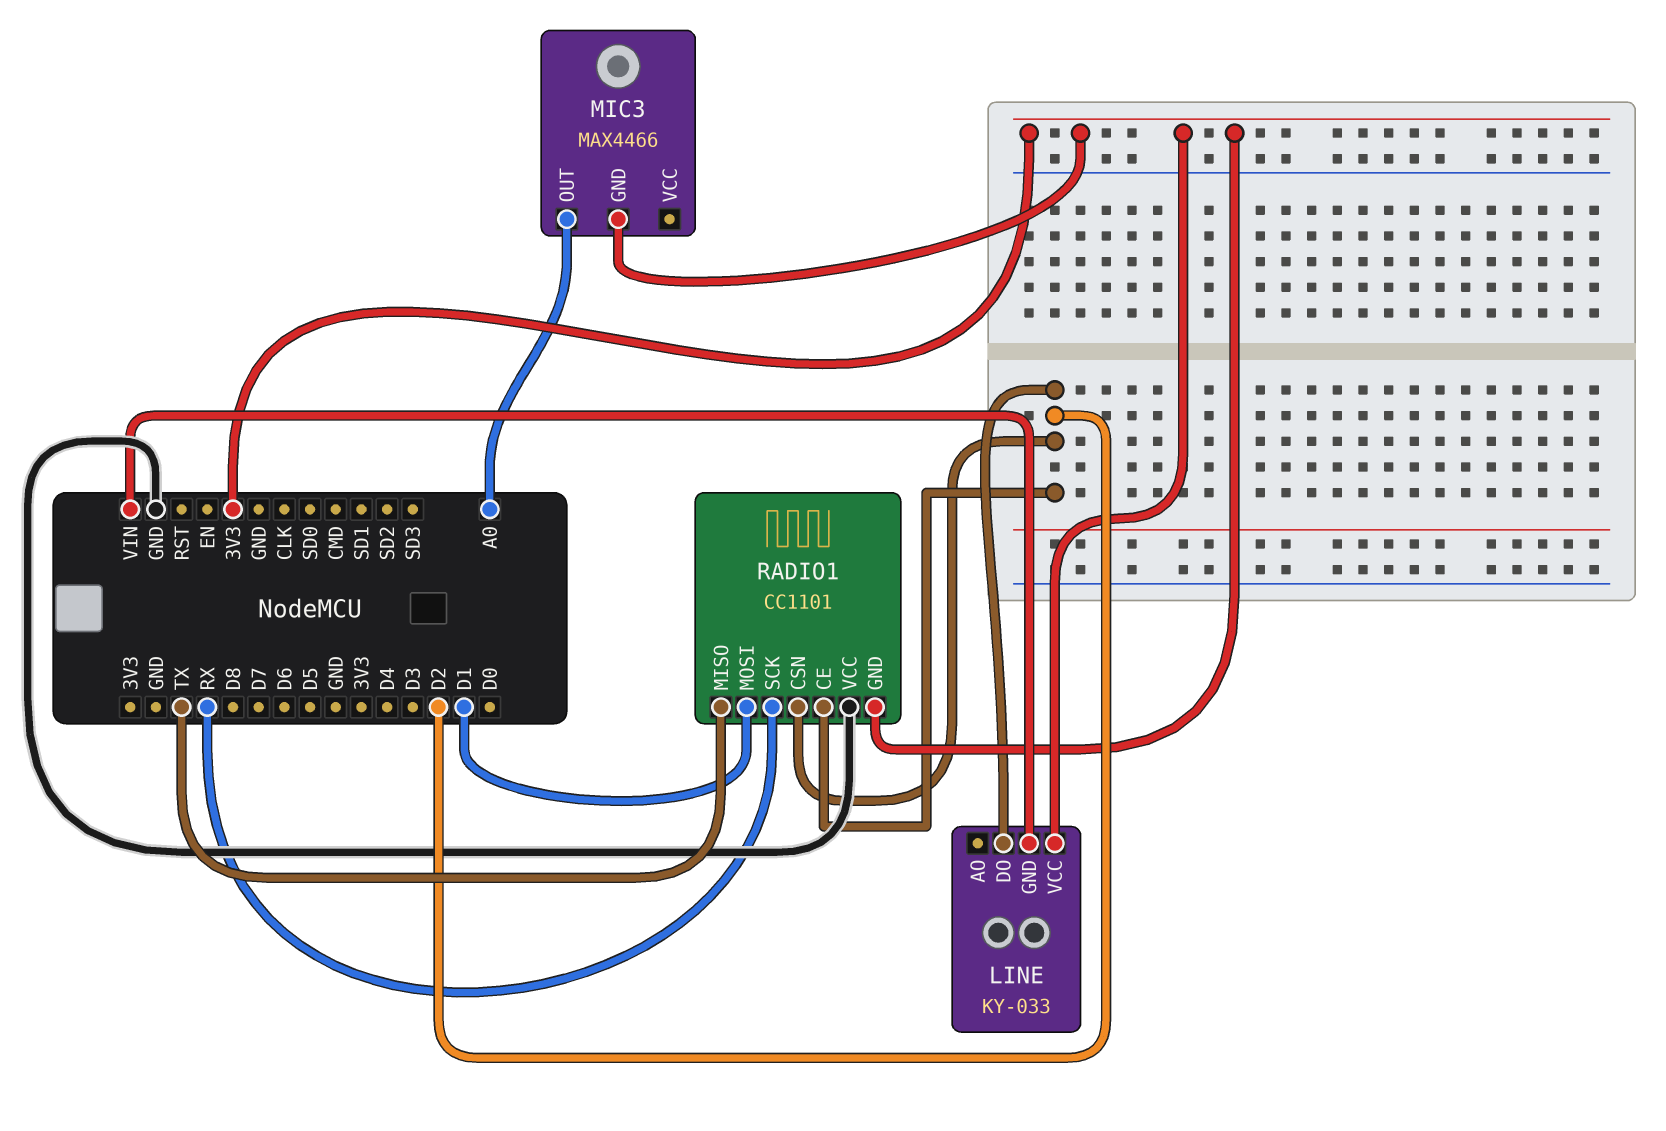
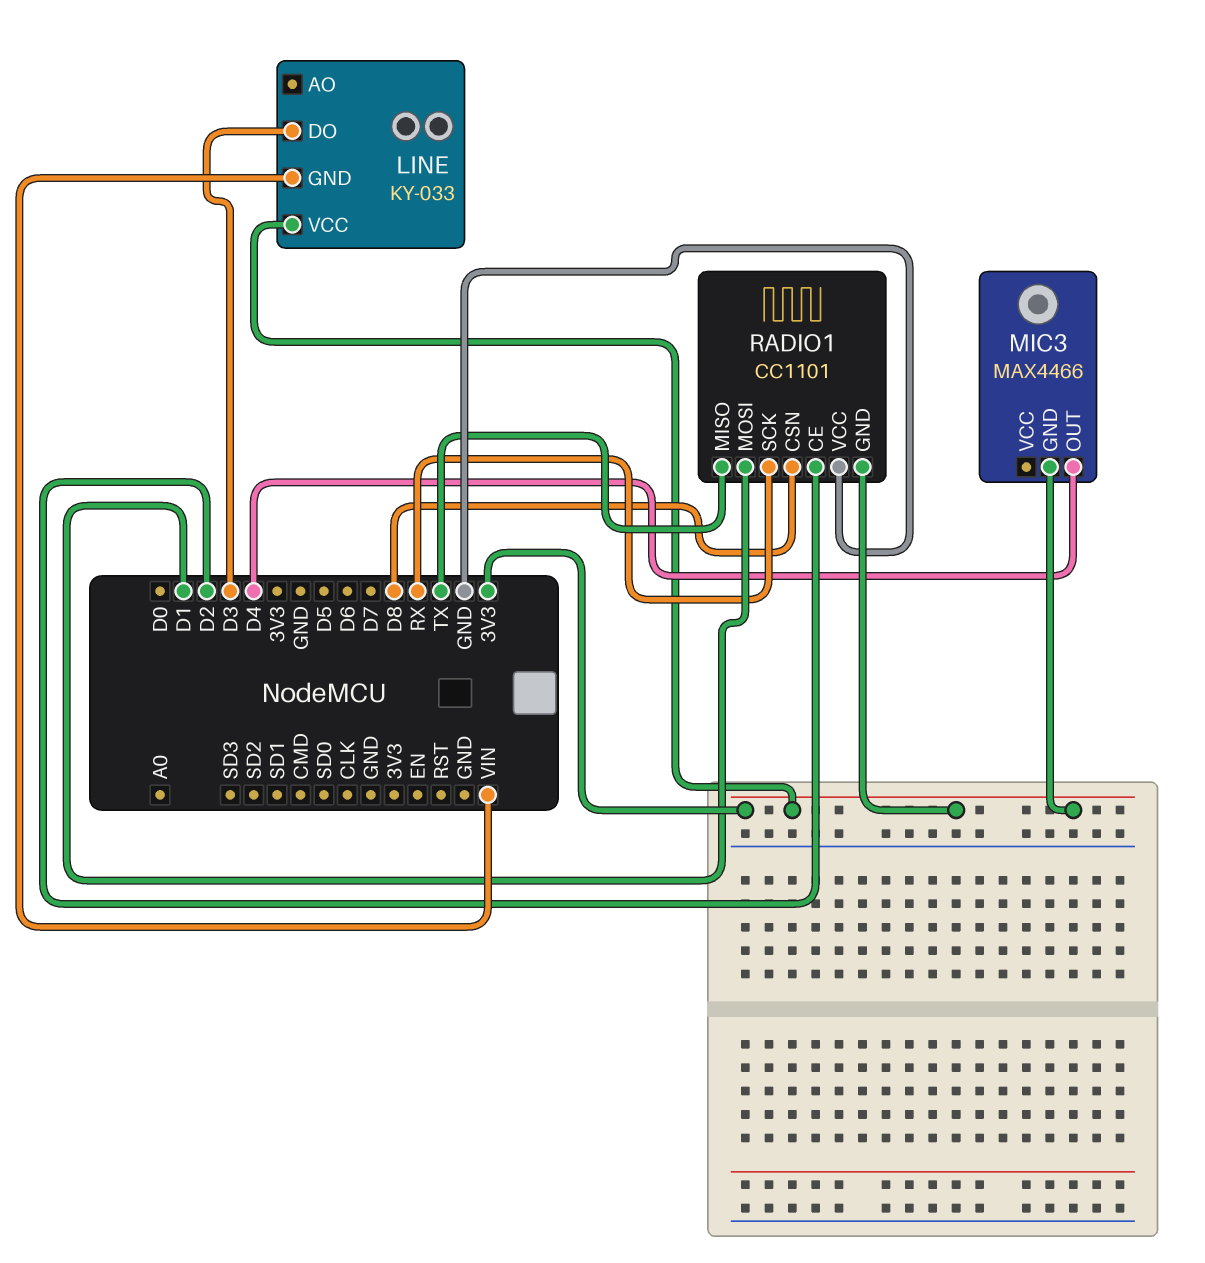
LINE pin DO: D2 -> D3
MIC3 pin OUT: A0 -> D4
RADIO1 pin CSN: D2 -> D8

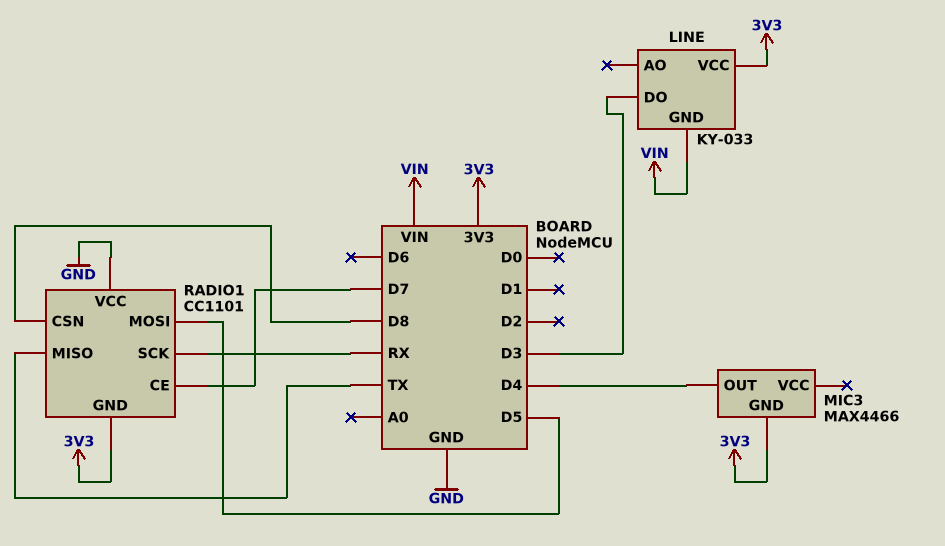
RADIO1 pin CE: D2 -> D7
RADIO1 pin MOSI: D1 -> D5

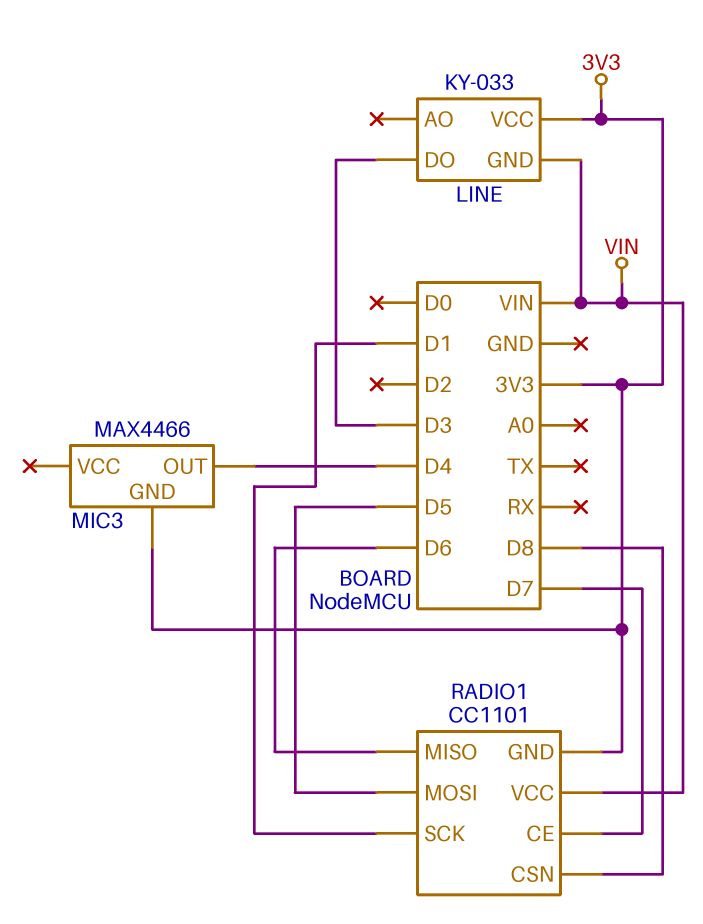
RADIO1 pin MISO: TX -> D6
RADIO1 pin SCK: RX -> D1
RADIO1 pin VCC: GND -> VIN

